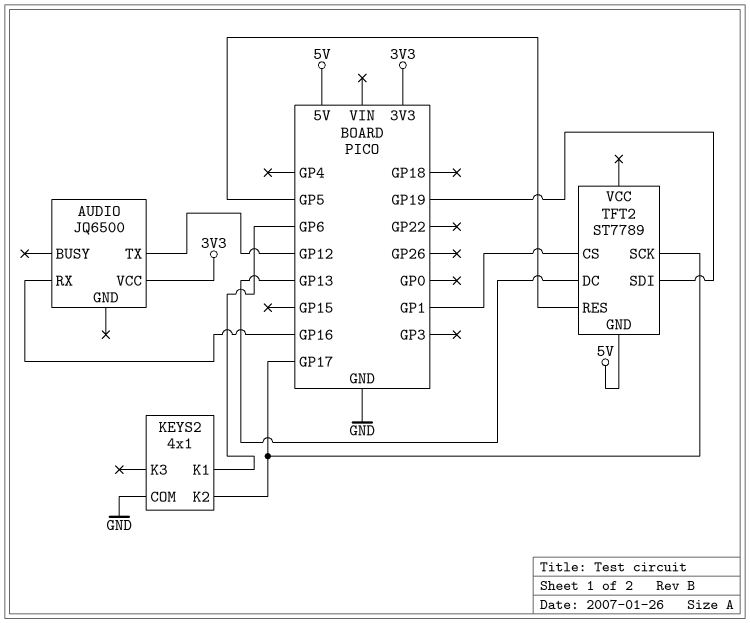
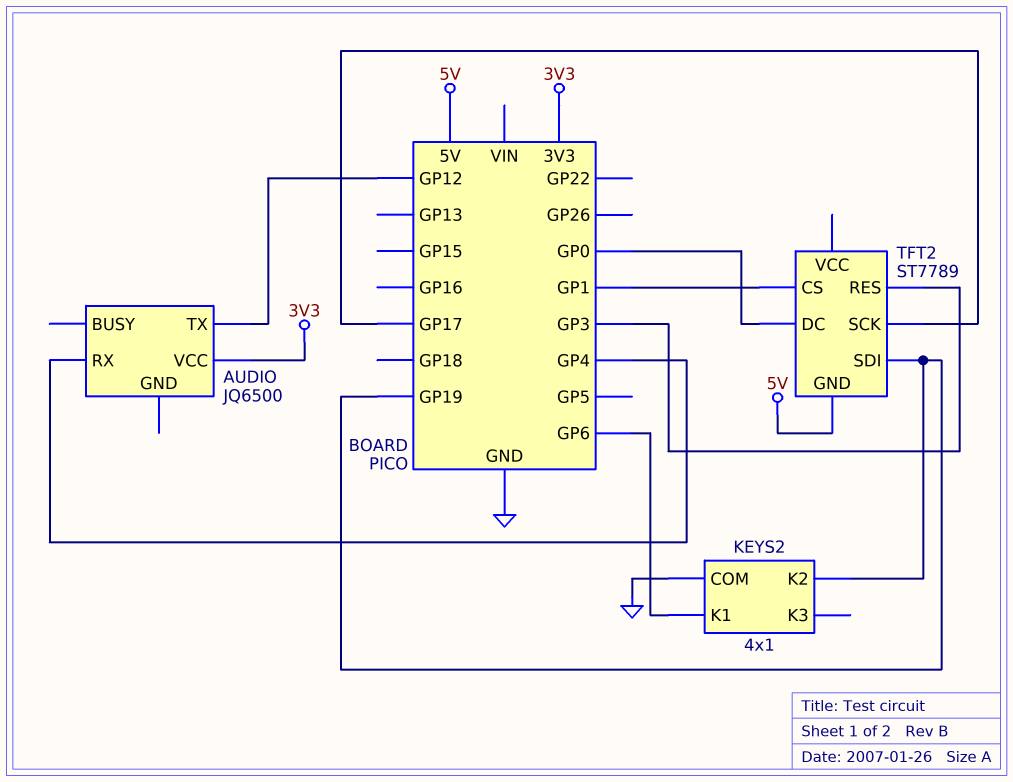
AUDIO pin RX: GP16 -> GP4
KEYS2 pin K2: GP17 -> GP19
TFT2 pin DC: GP13 -> GP0
TFT2 pin RES: GP5 -> GP3

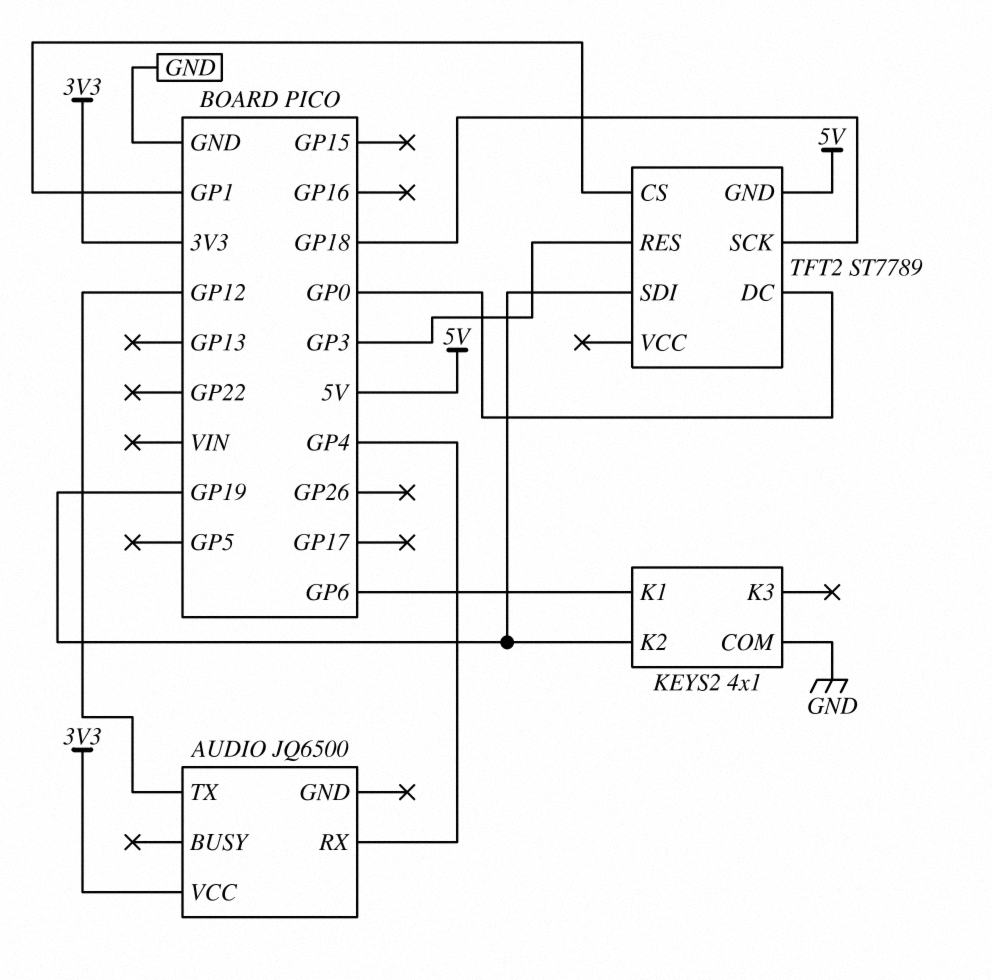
TFT2 pin SCK: GP17 -> GP18

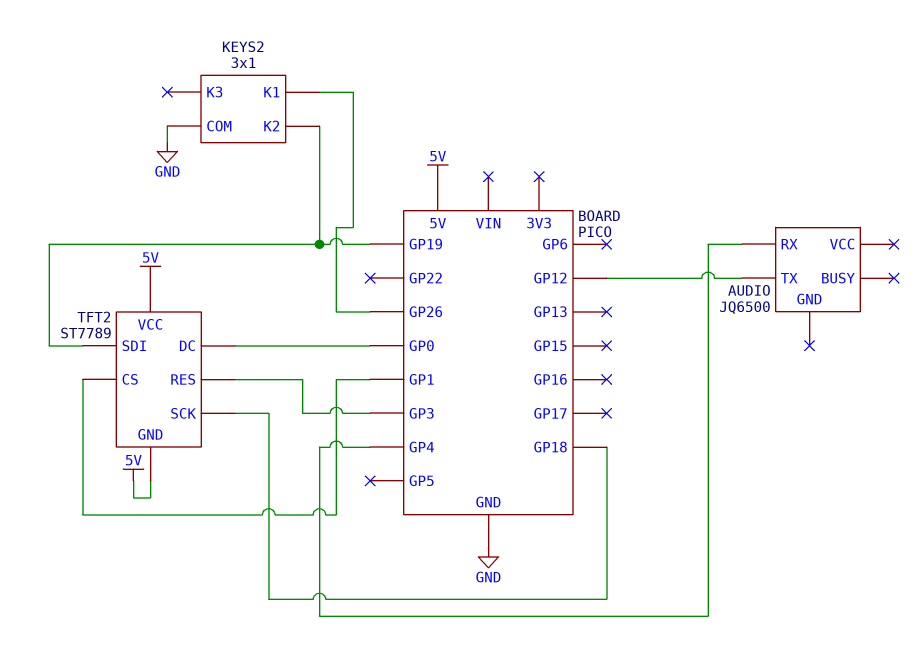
AUDIO pin VCC: 3V3 -> none
KEYS2: 4x1 -> 3x1
KEYS2 pin K1: GP6 -> GP26
TFT2 pin VCC: none -> 5V

